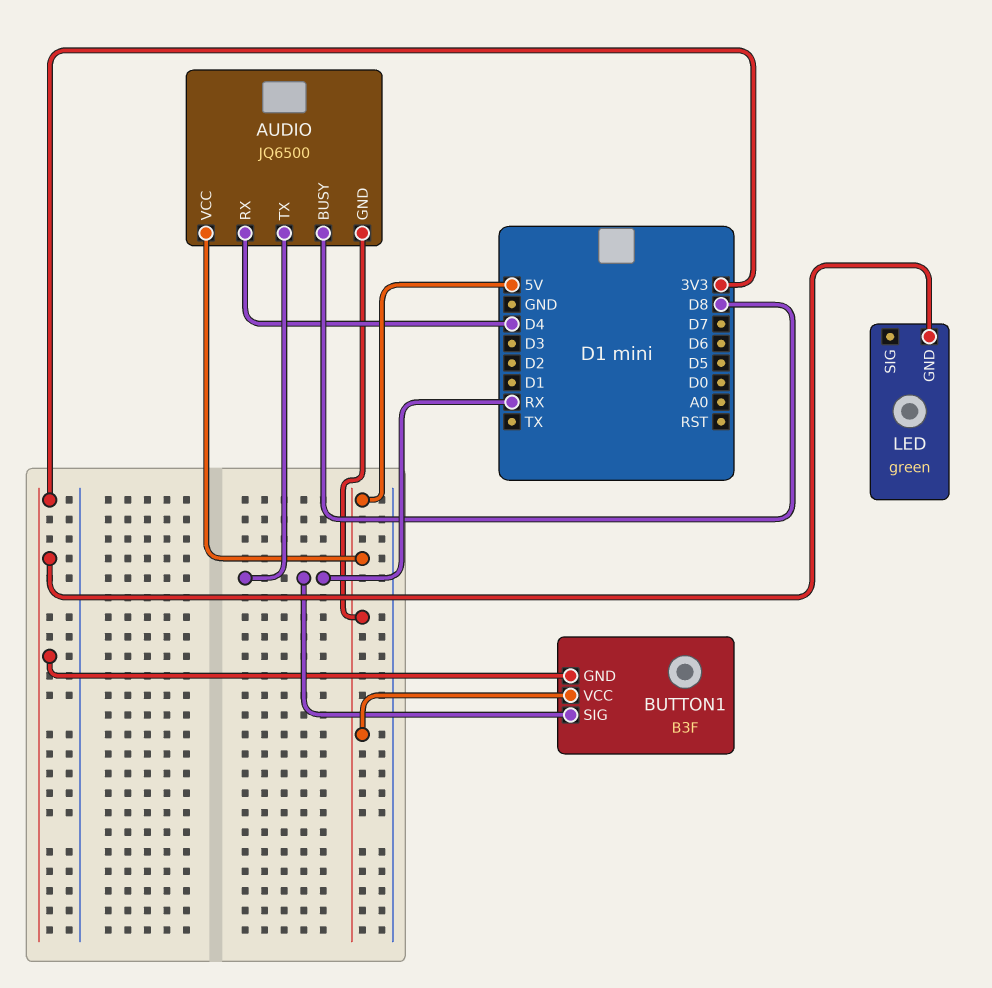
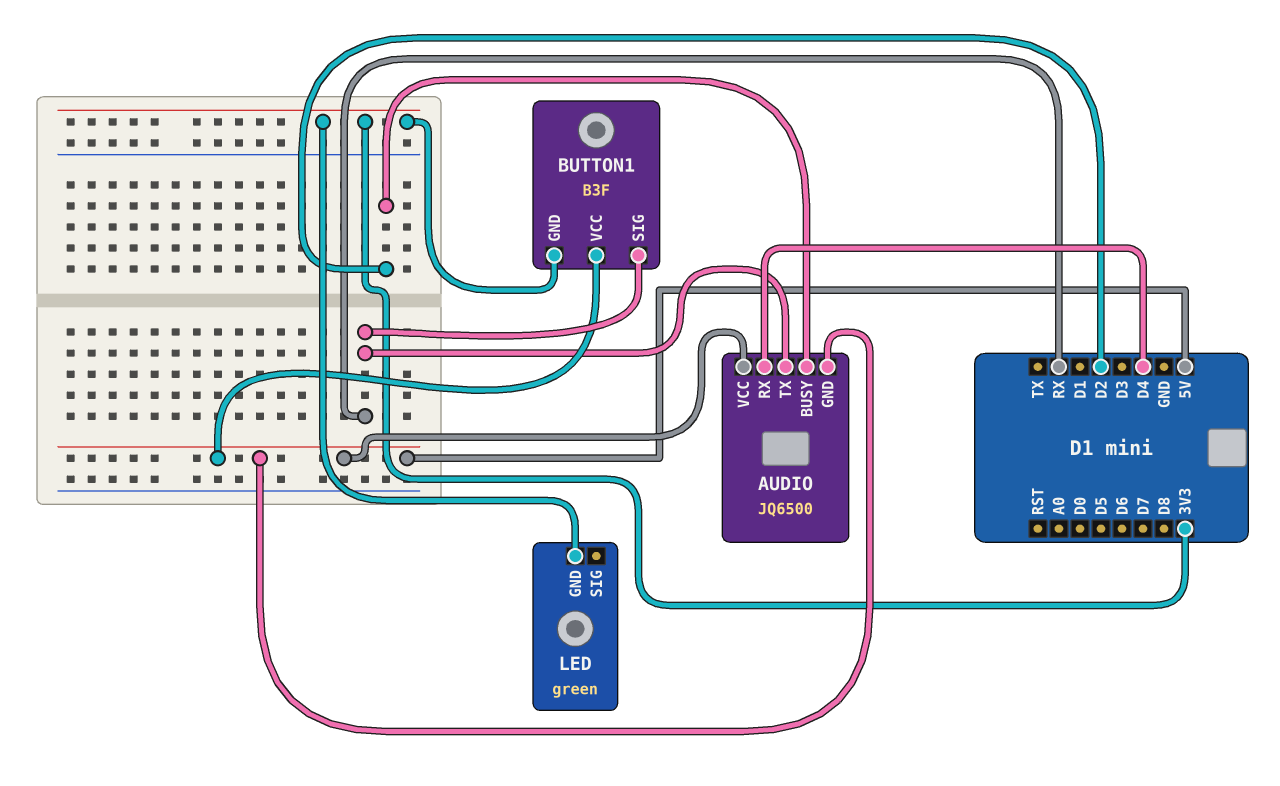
AUDIO pin BUSY: D8 -> D2

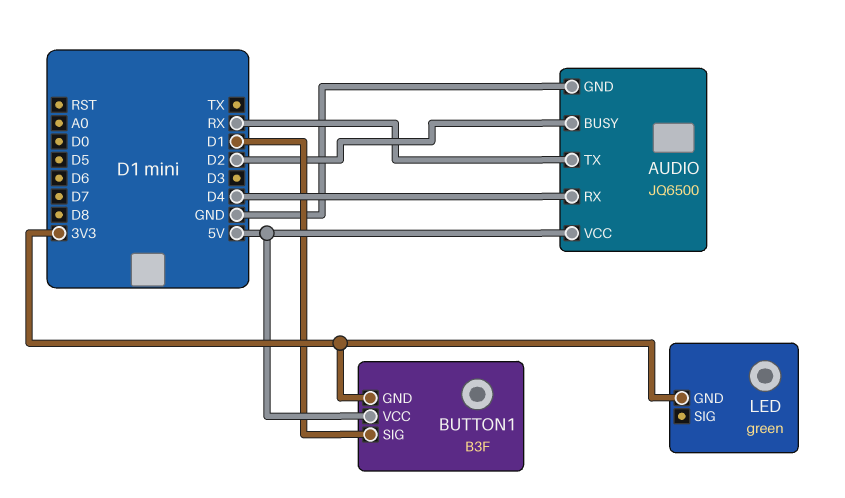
AUDIO pin GND: 5V -> GND
BUTTON1 pin SIG: RX -> D1

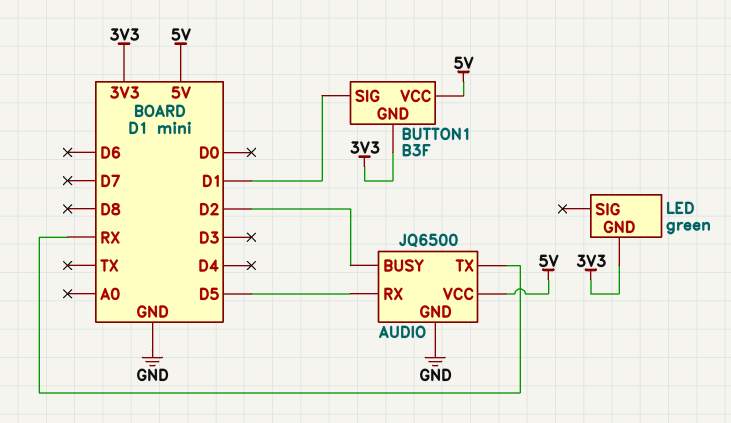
AUDIO pin RX: D4 -> D5

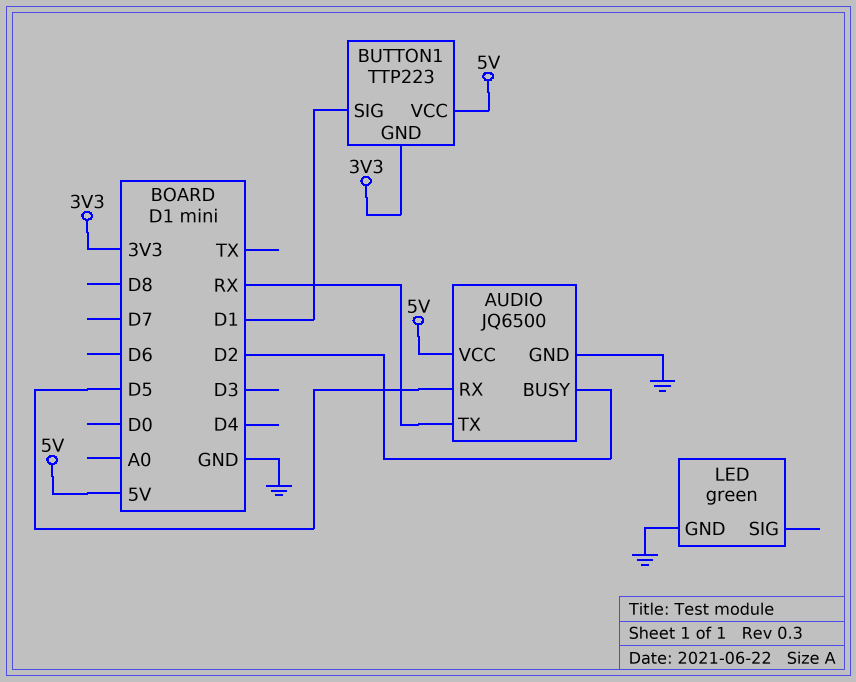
BUTTON1: B3F -> TTP223
LED pin GND: 3V3 -> GND

